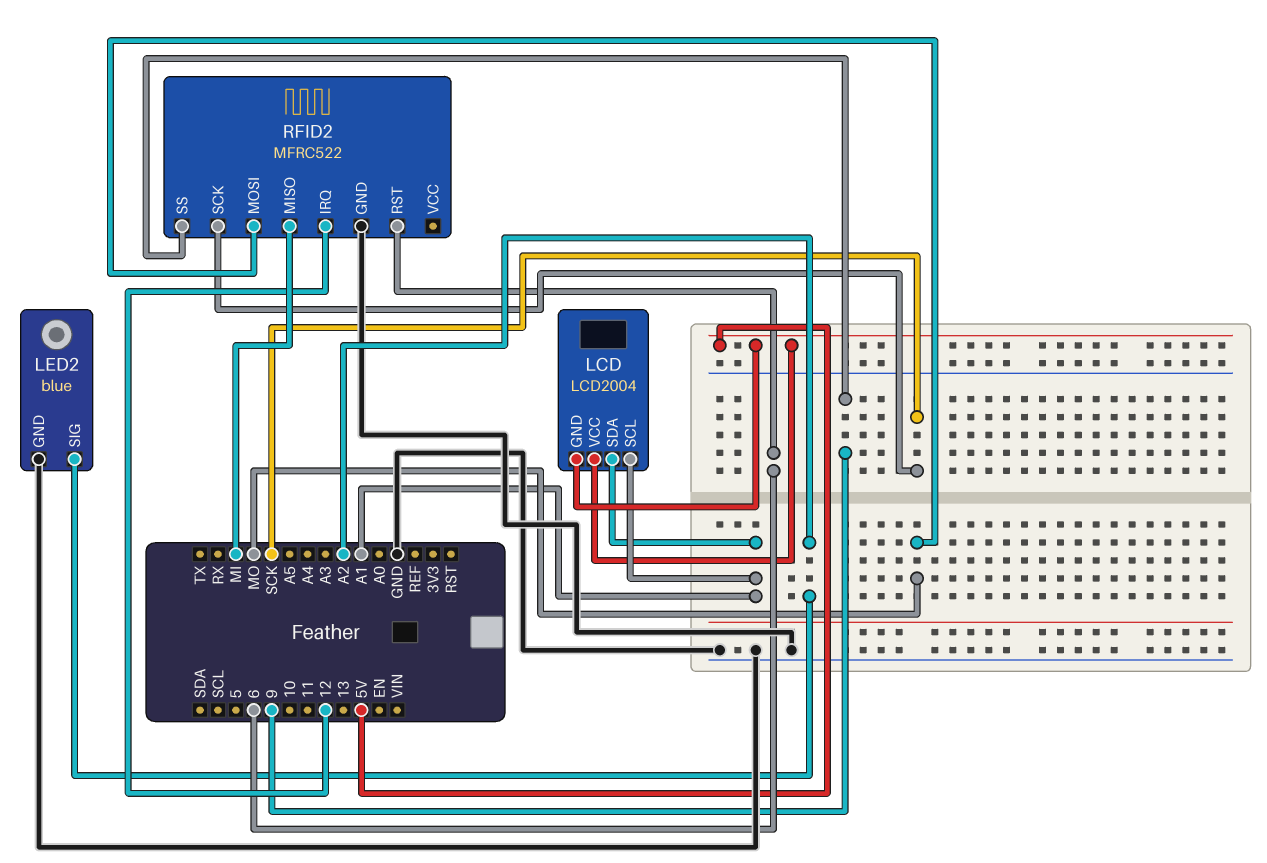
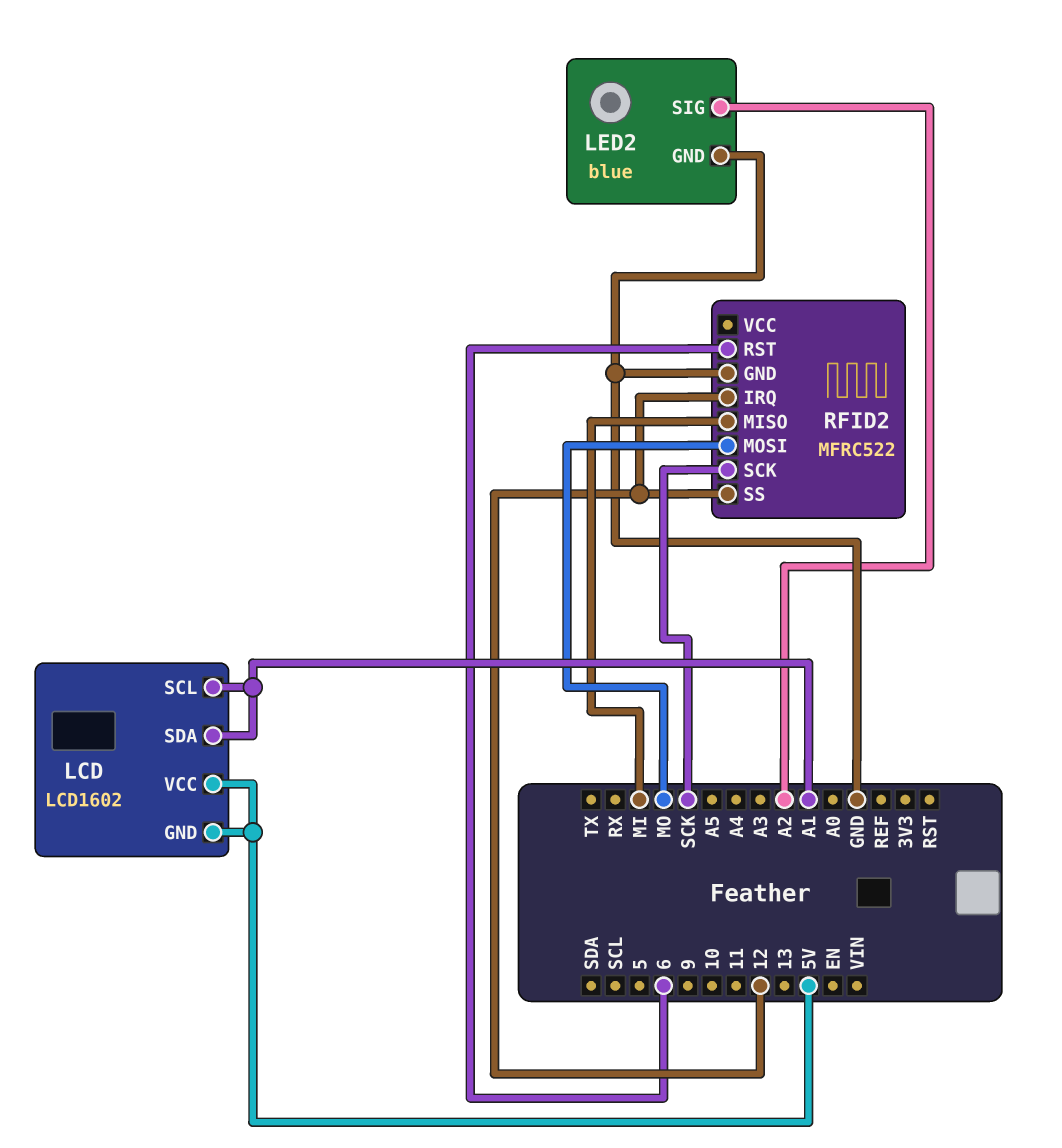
LCD: LCD2004 -> LCD1602
RFID2 pin SS: 9 -> 12

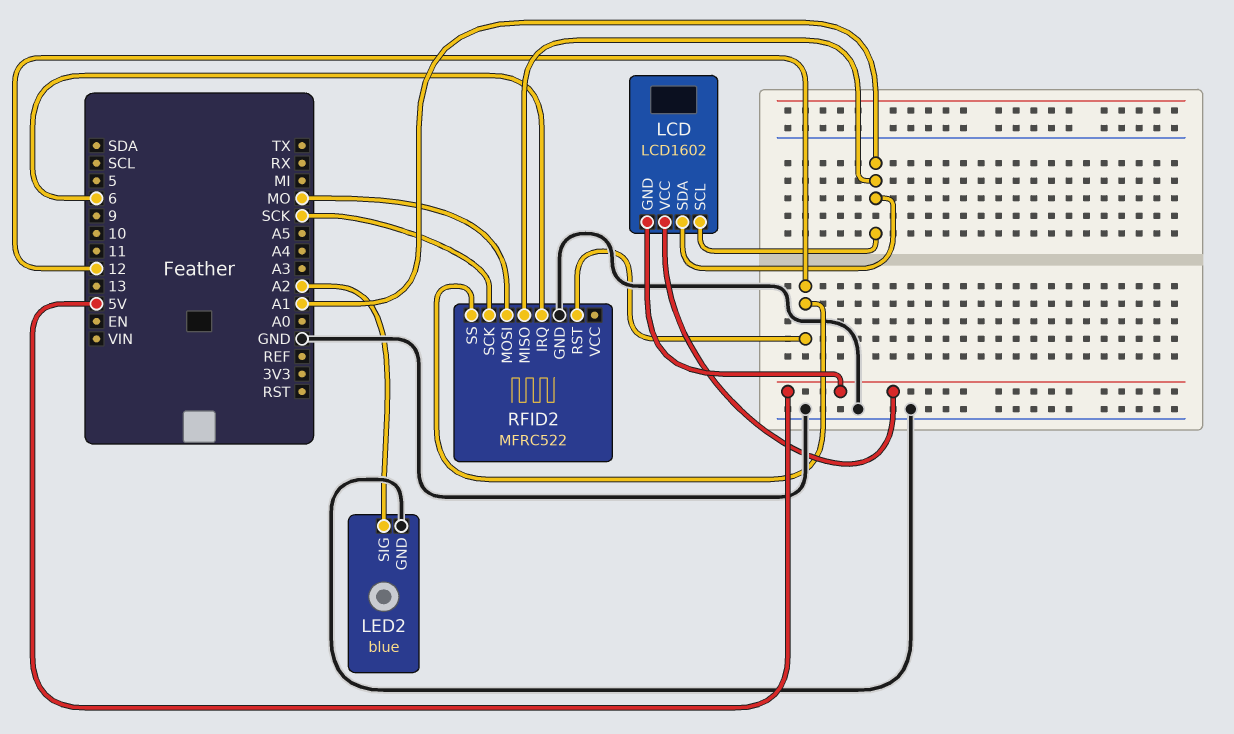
RFID2 pin IRQ: 12 -> 6
RFID2 pin MISO: MI -> A1
RFID2 pin RST: 6 -> 12

